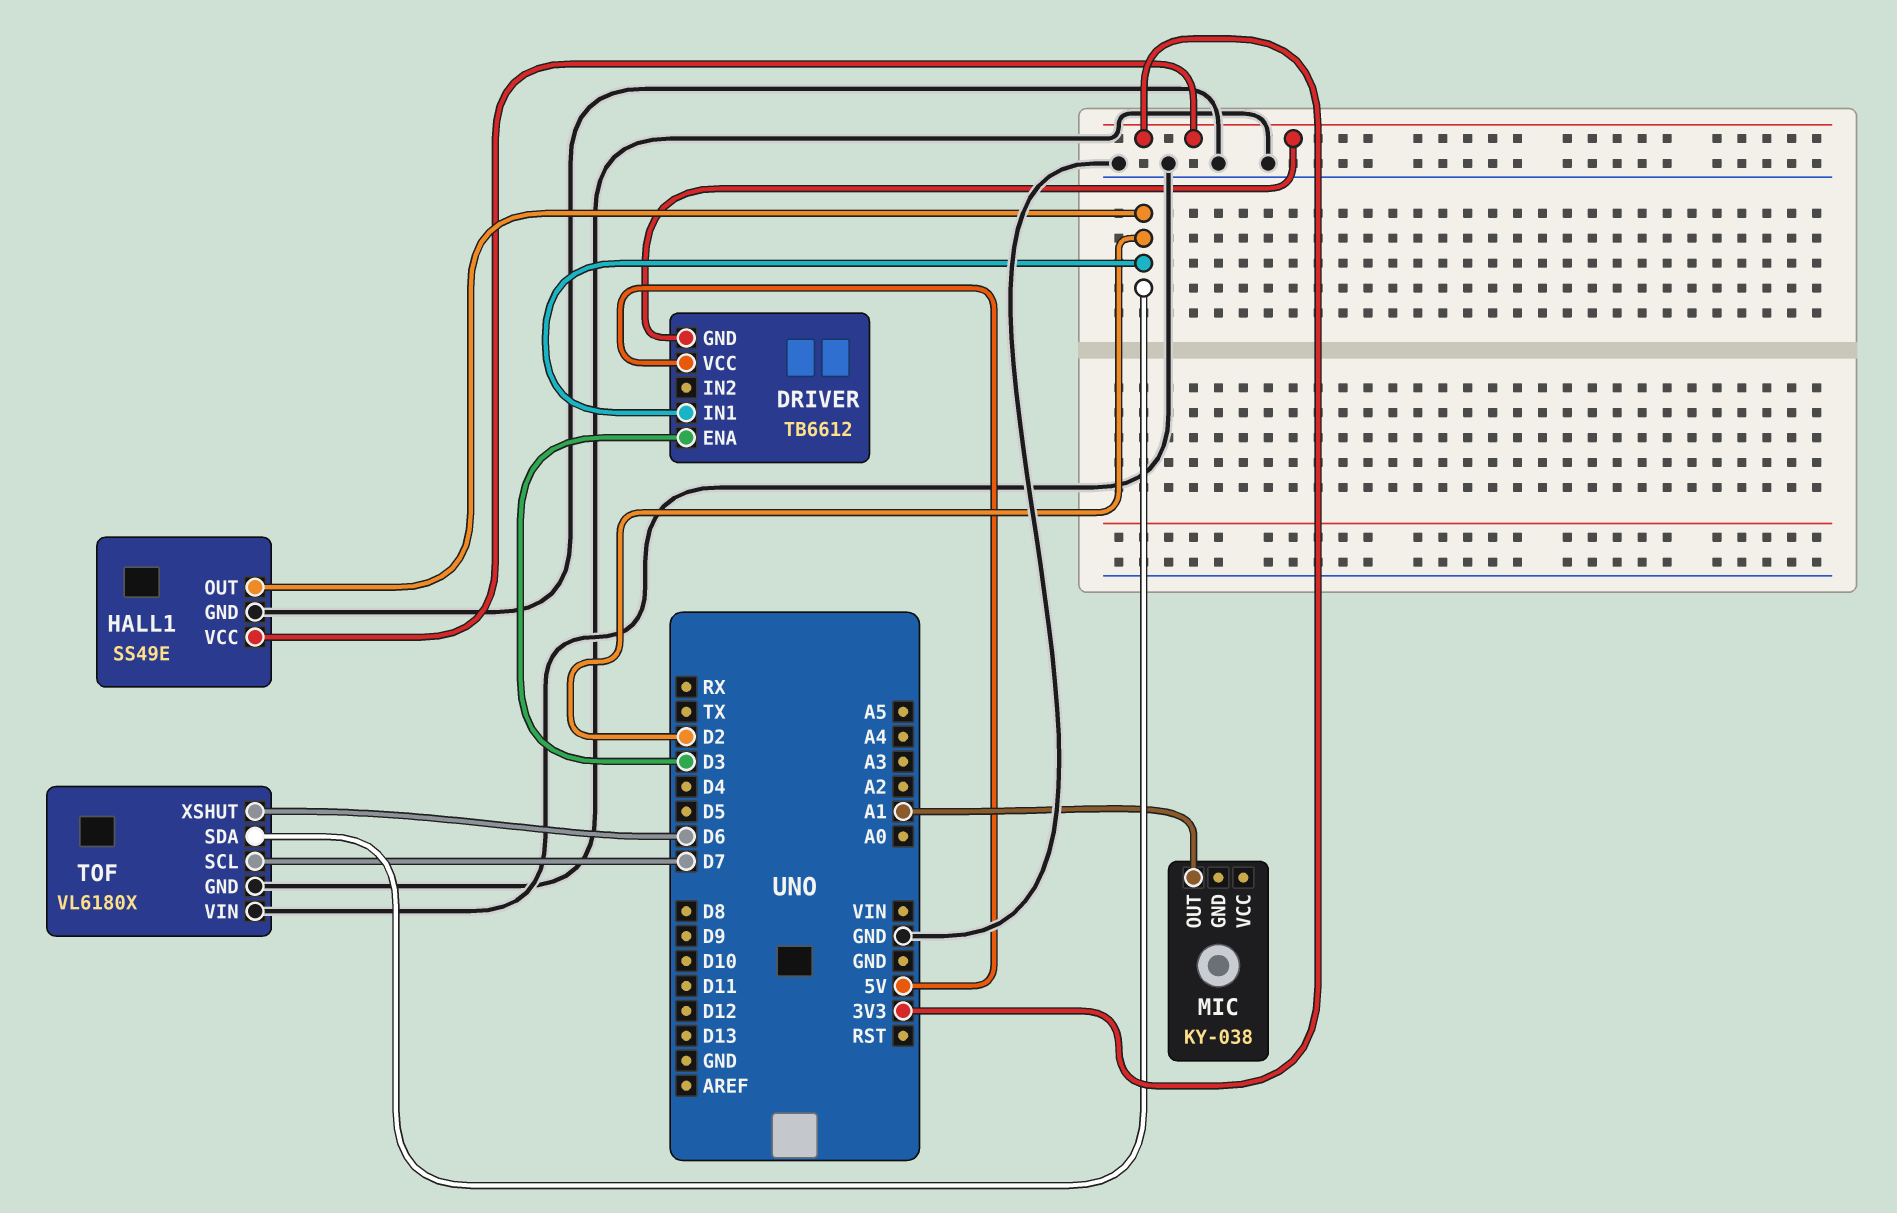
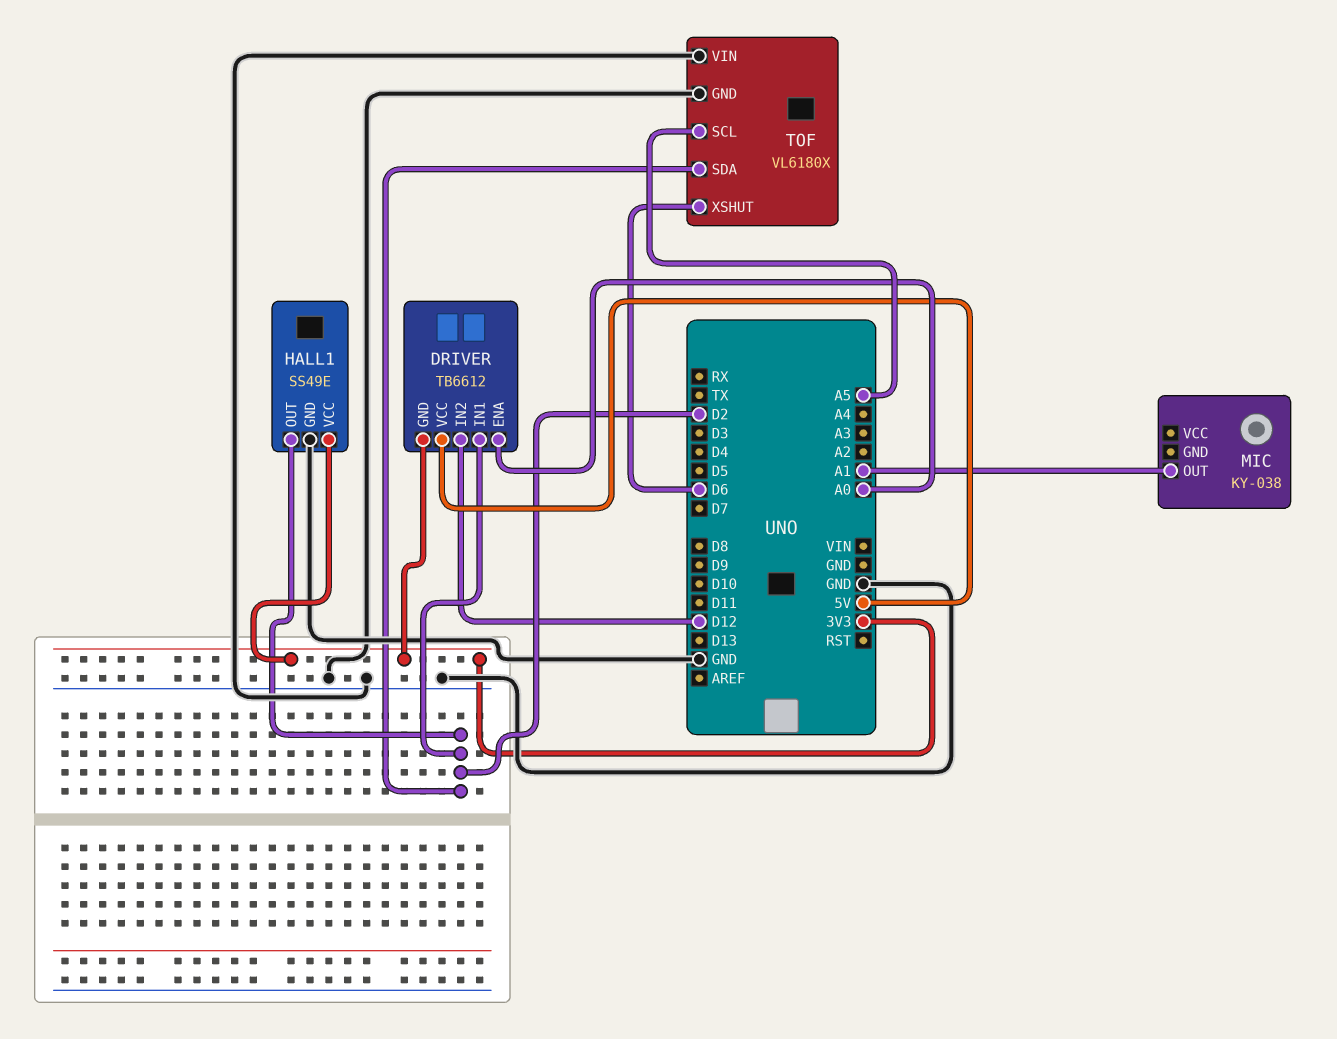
DRIVER pin ENA: D3 -> A0
DRIVER pin IN2: none -> D12
TOF pin SCL: D7 -> A5

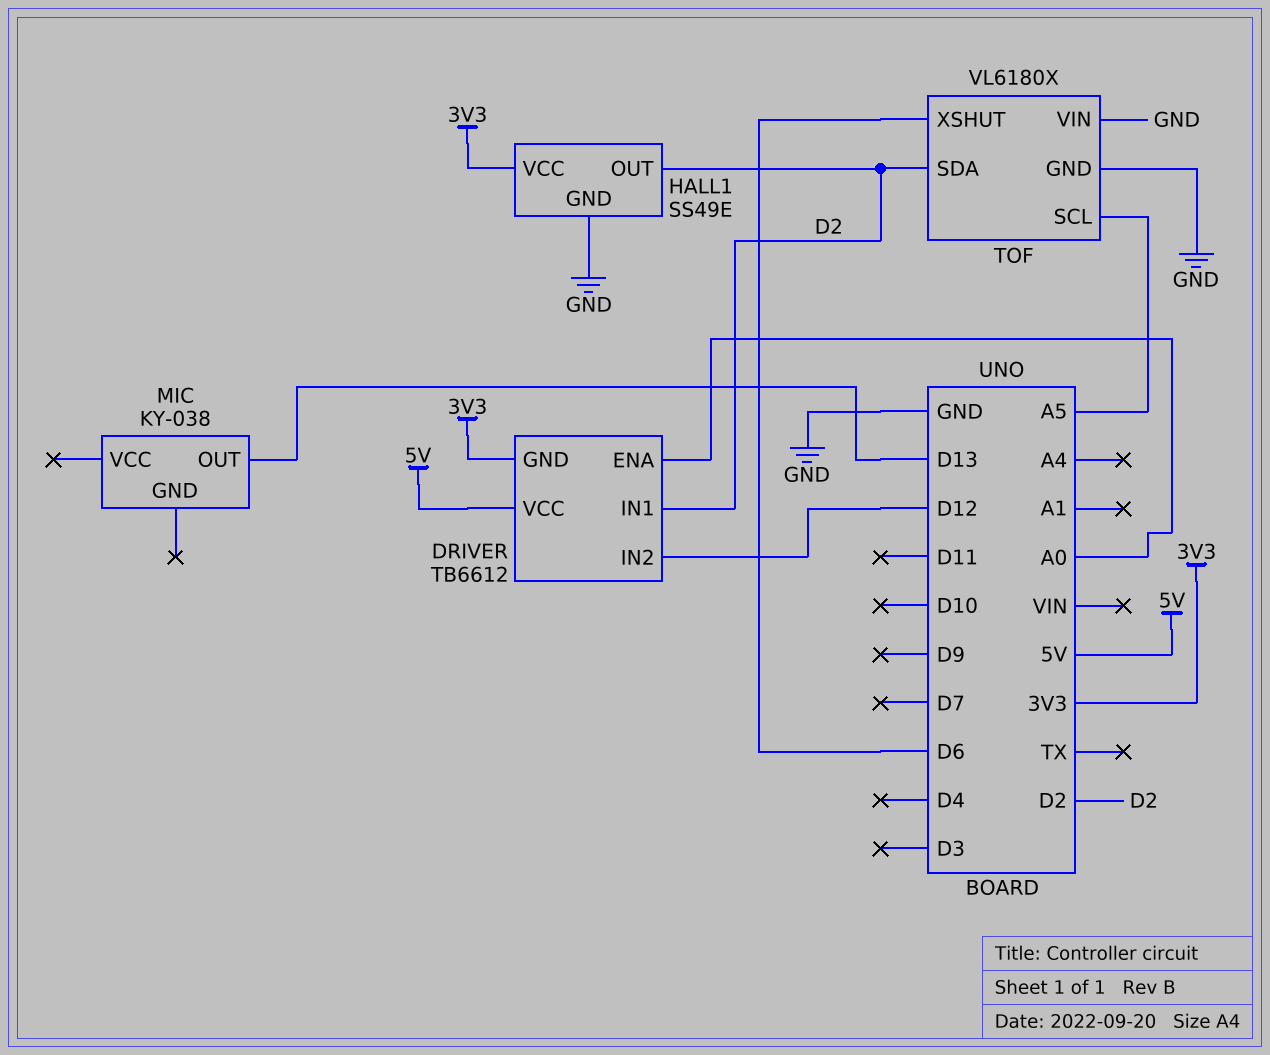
MIC pin OUT: A1 -> D13

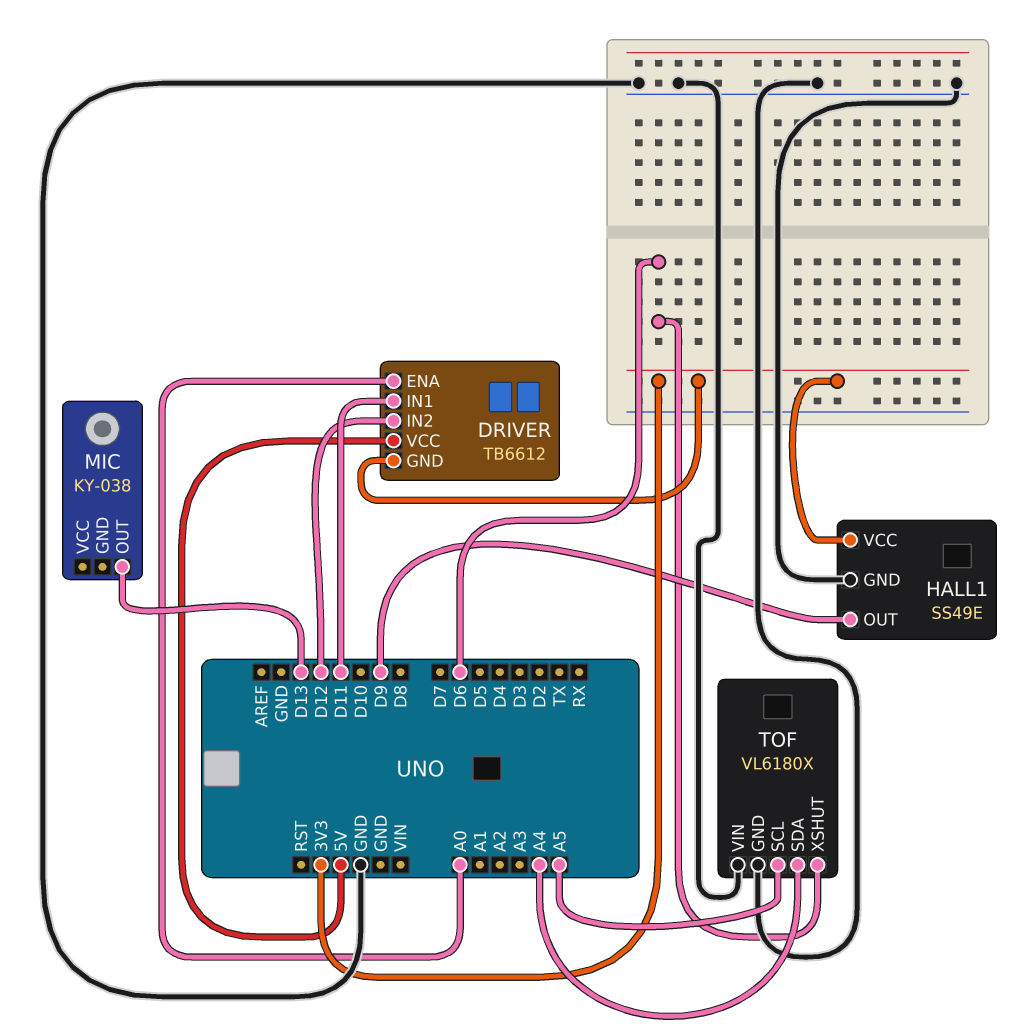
DRIVER pin IN1: D2 -> D11
HALL1 pin OUT: D2 -> D9
TOF pin SDA: D2 -> A4

